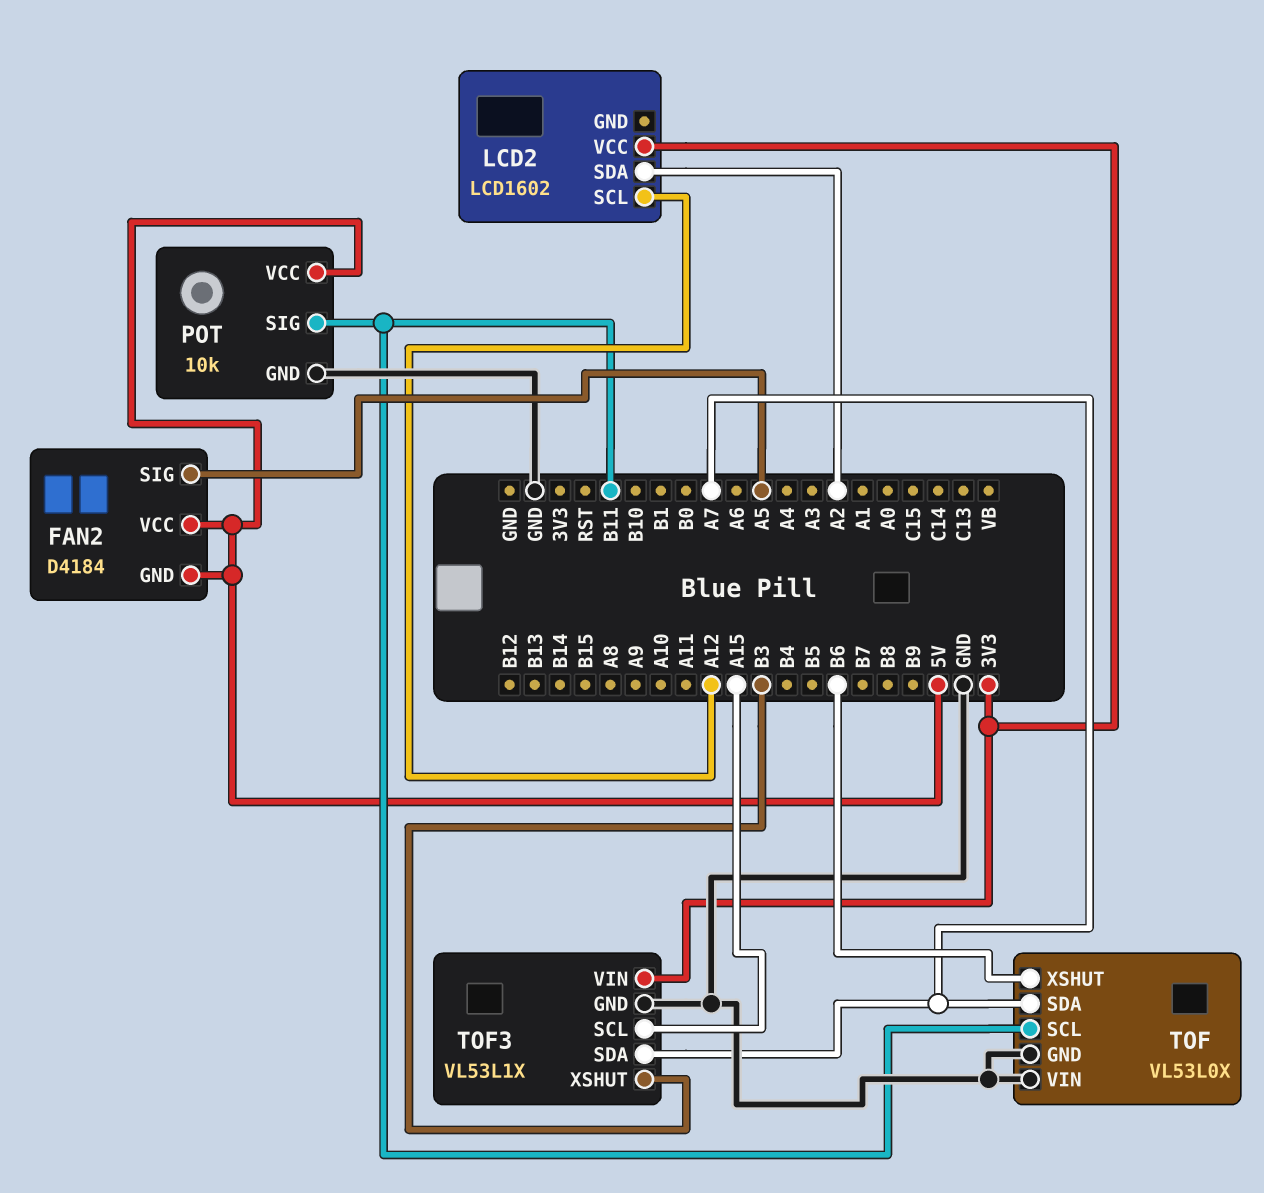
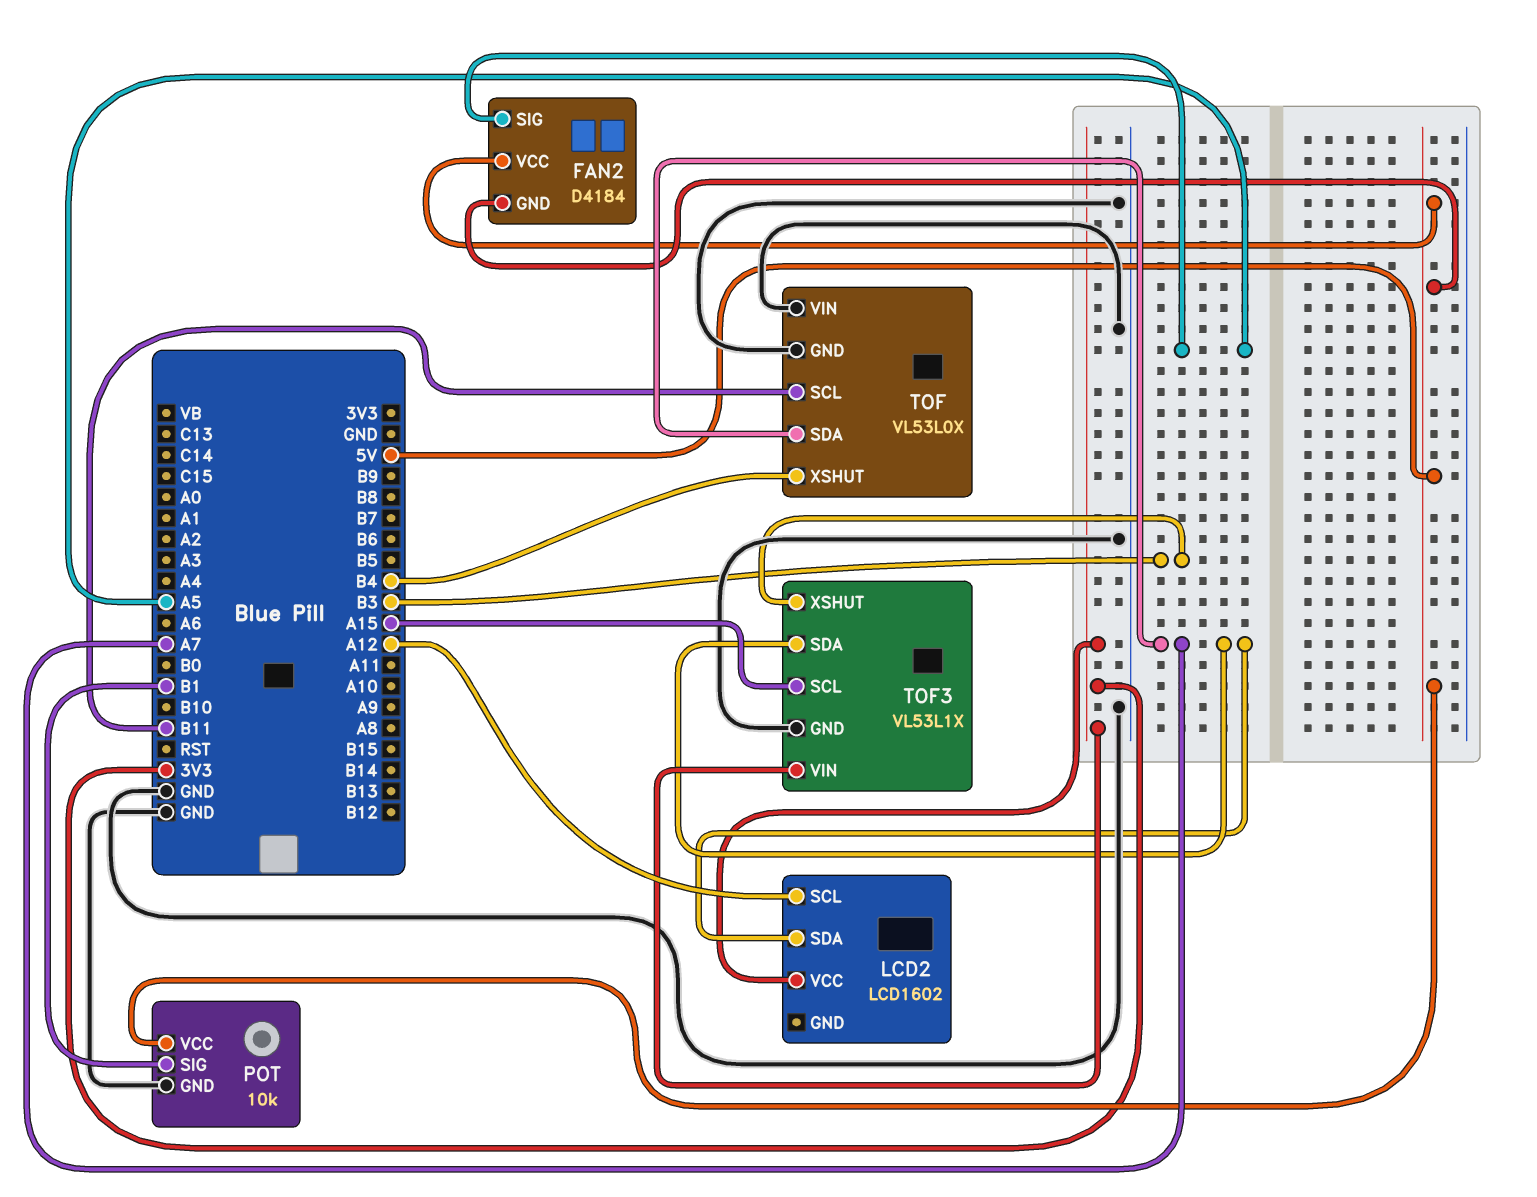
LCD2 pin SDA: A2 -> A7
POT pin SIG: B11 -> B1
TOF pin XSHUT: B6 -> B4

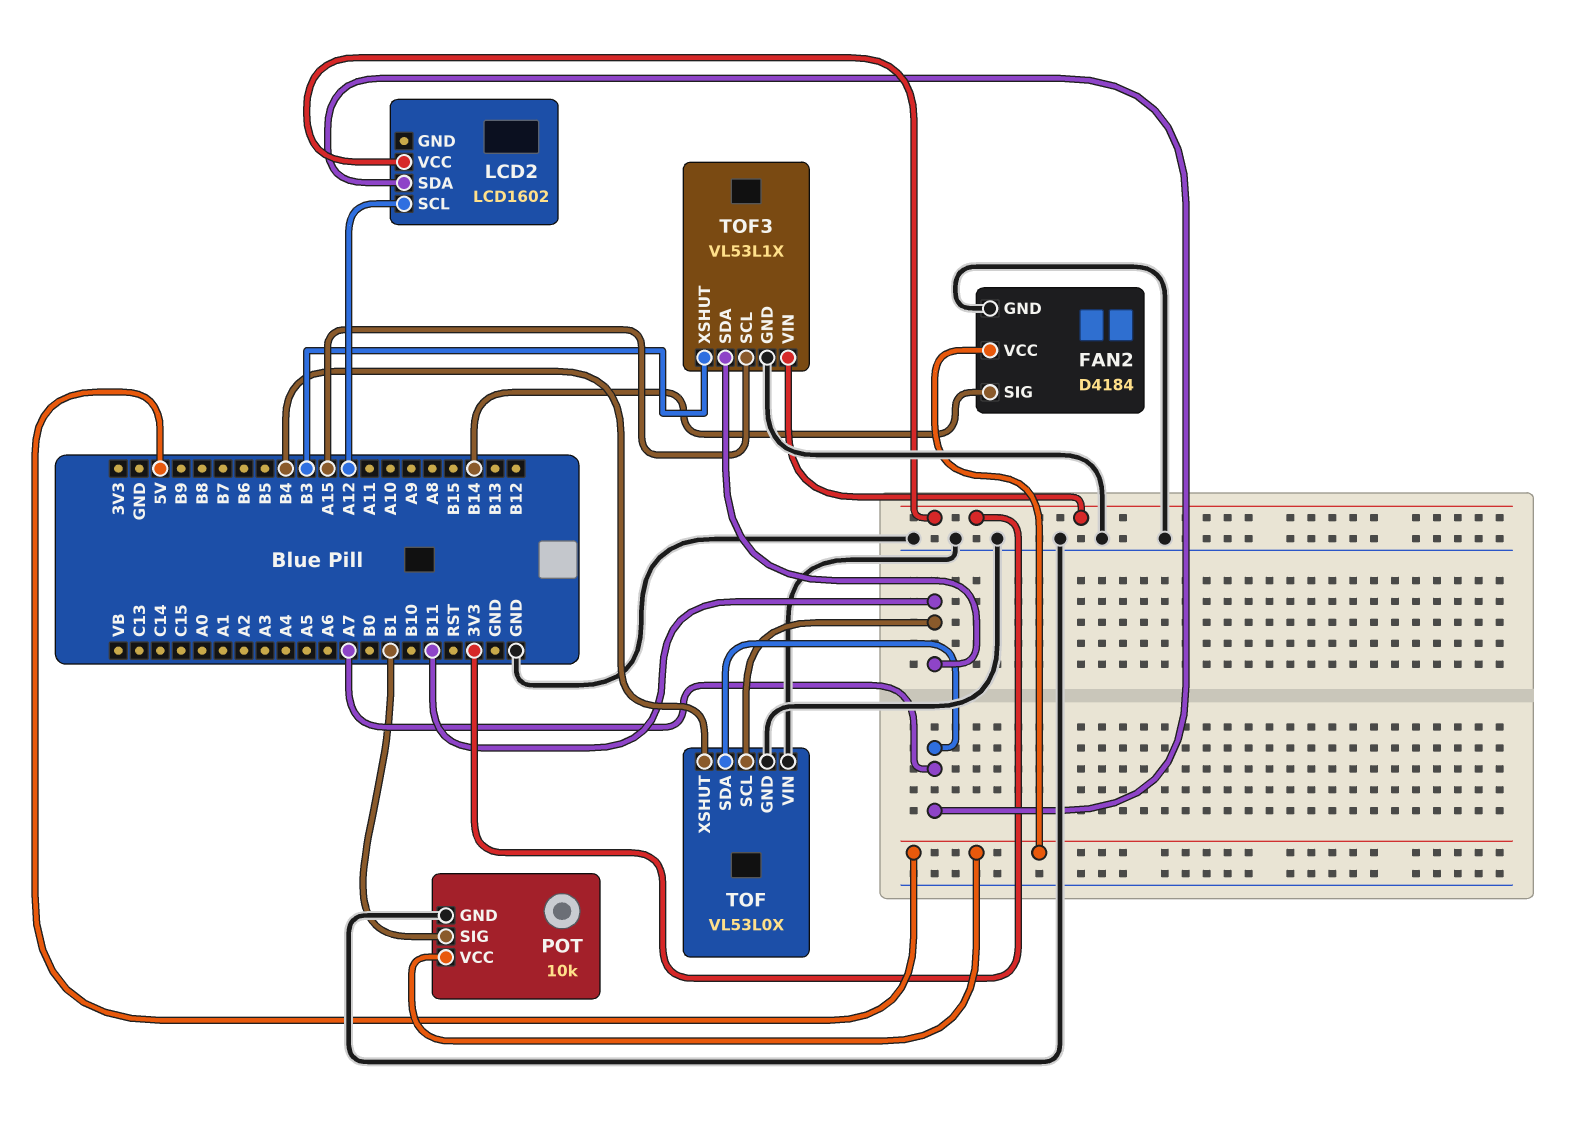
FAN2 pin GND: 5V -> GND
FAN2 pin SIG: A5 -> B14
TOF3 pin SDA: A7 -> B11

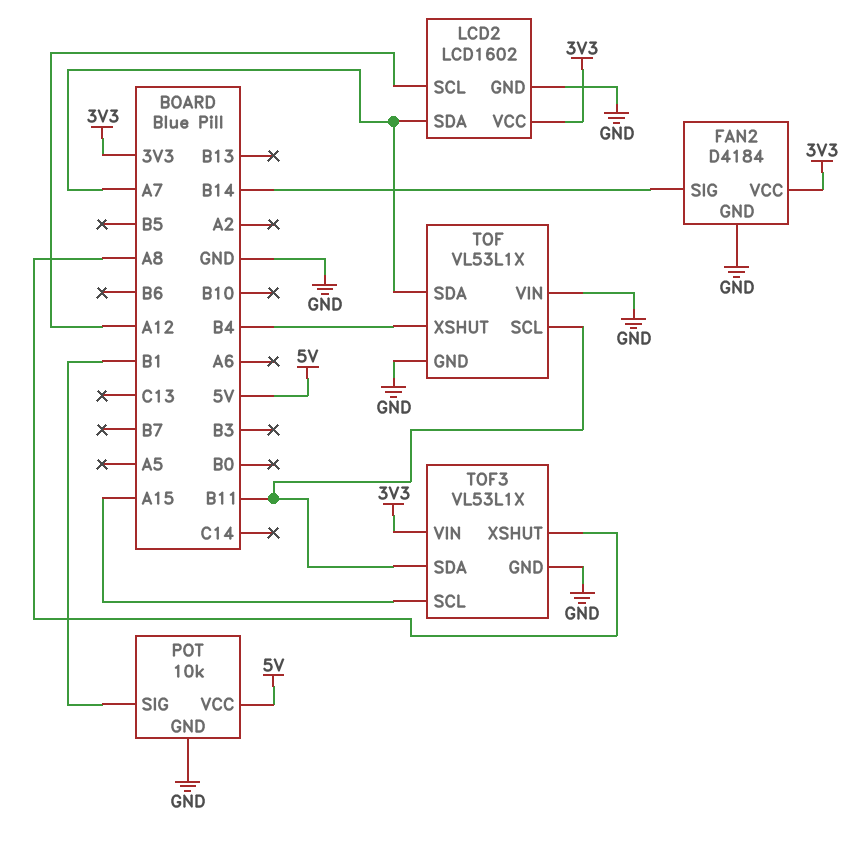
FAN2 pin VCC: 5V -> 3V3
LCD2 pin GND: none -> GND
TOF: VL53L0X -> VL53L1X
TOF3 pin XSHUT: B3 -> A8

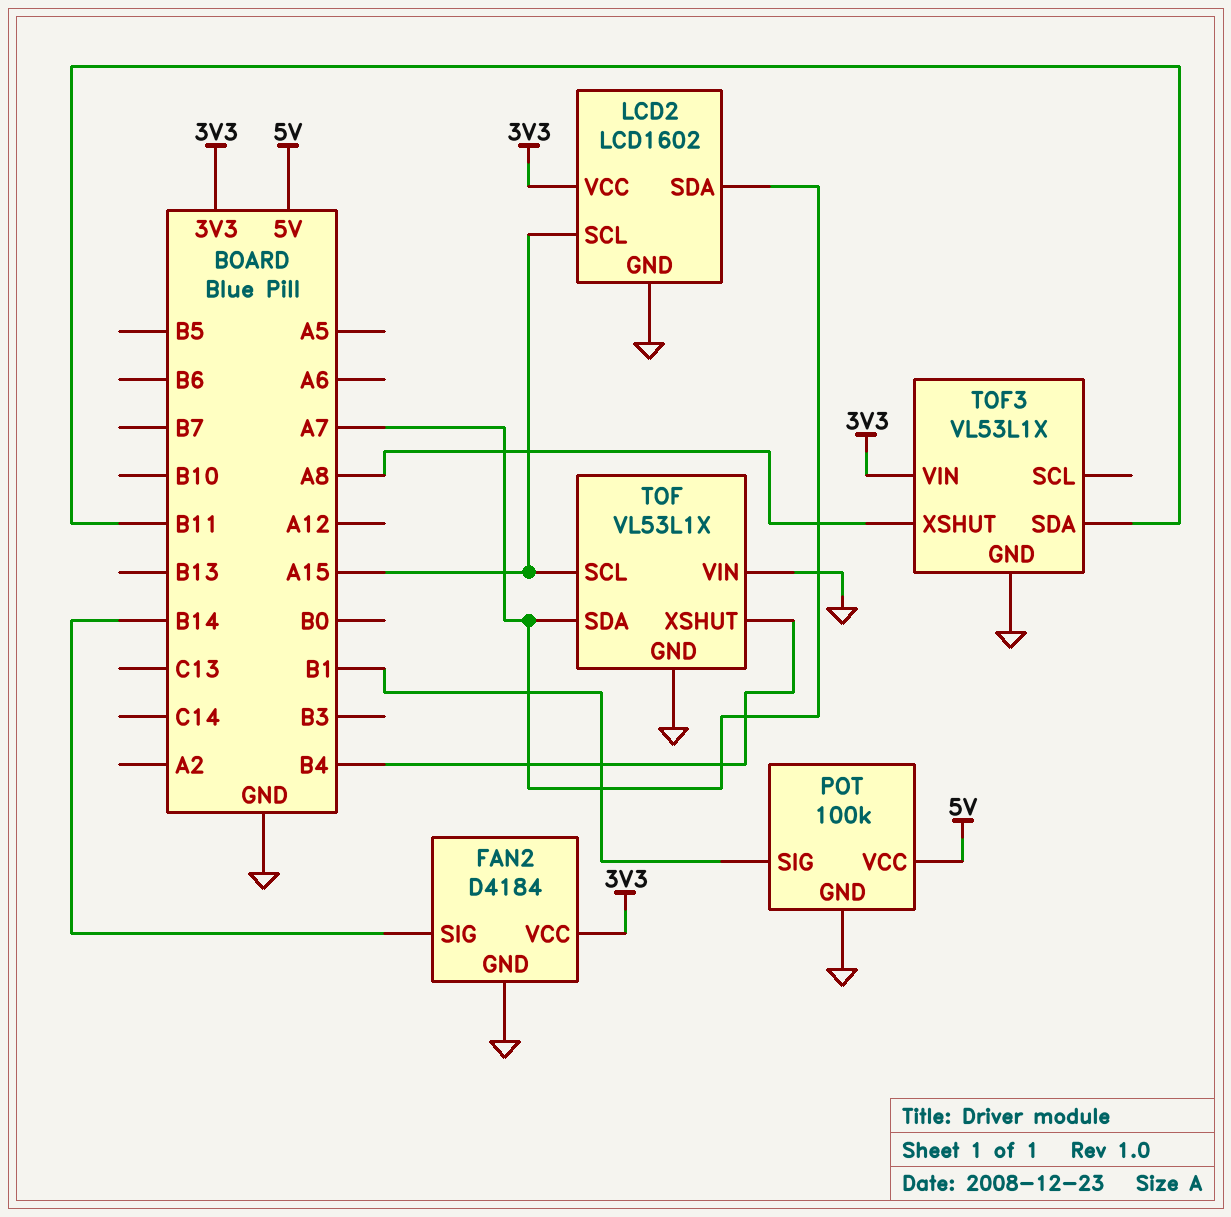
LCD2 pin SCL: A12 -> A15
POT: 10k -> 100k
TOF pin SCL: B11 -> A15
TOF3 pin SCL: A15 -> none

